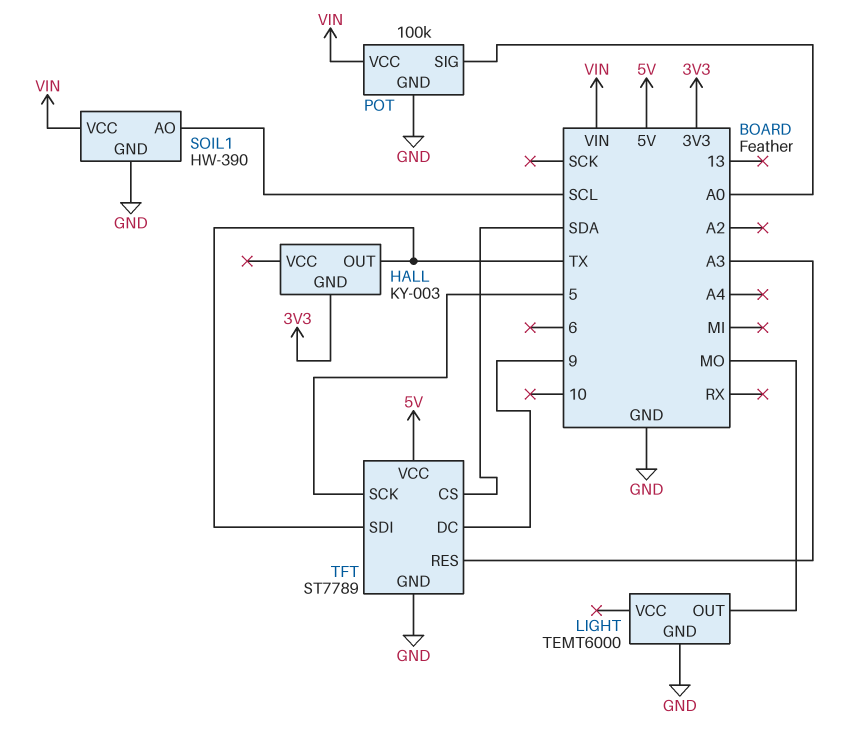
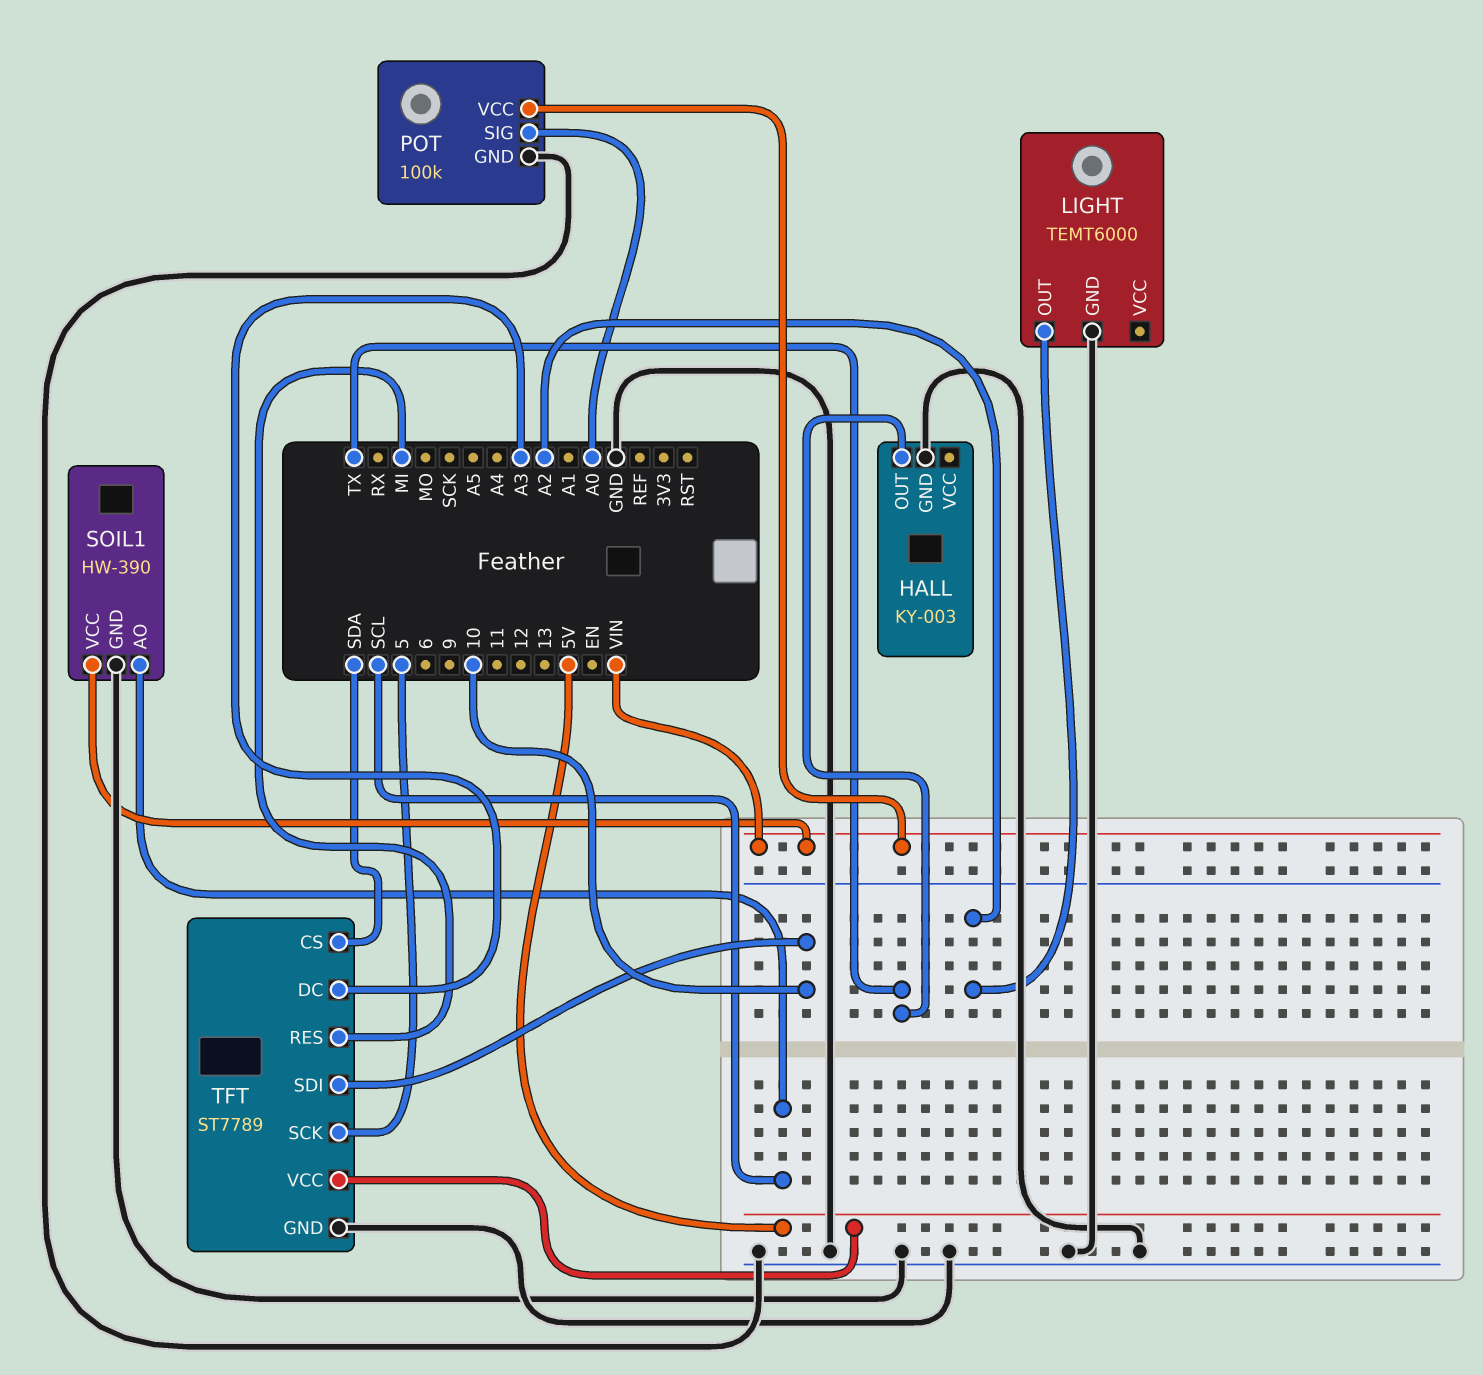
HALL pin GND: 3V3 -> GND
LIGHT pin OUT: MO -> A2
TFT pin DC: 9 -> A3
TFT pin RES: A3 -> MI
TFT pin SDI: TX -> 10

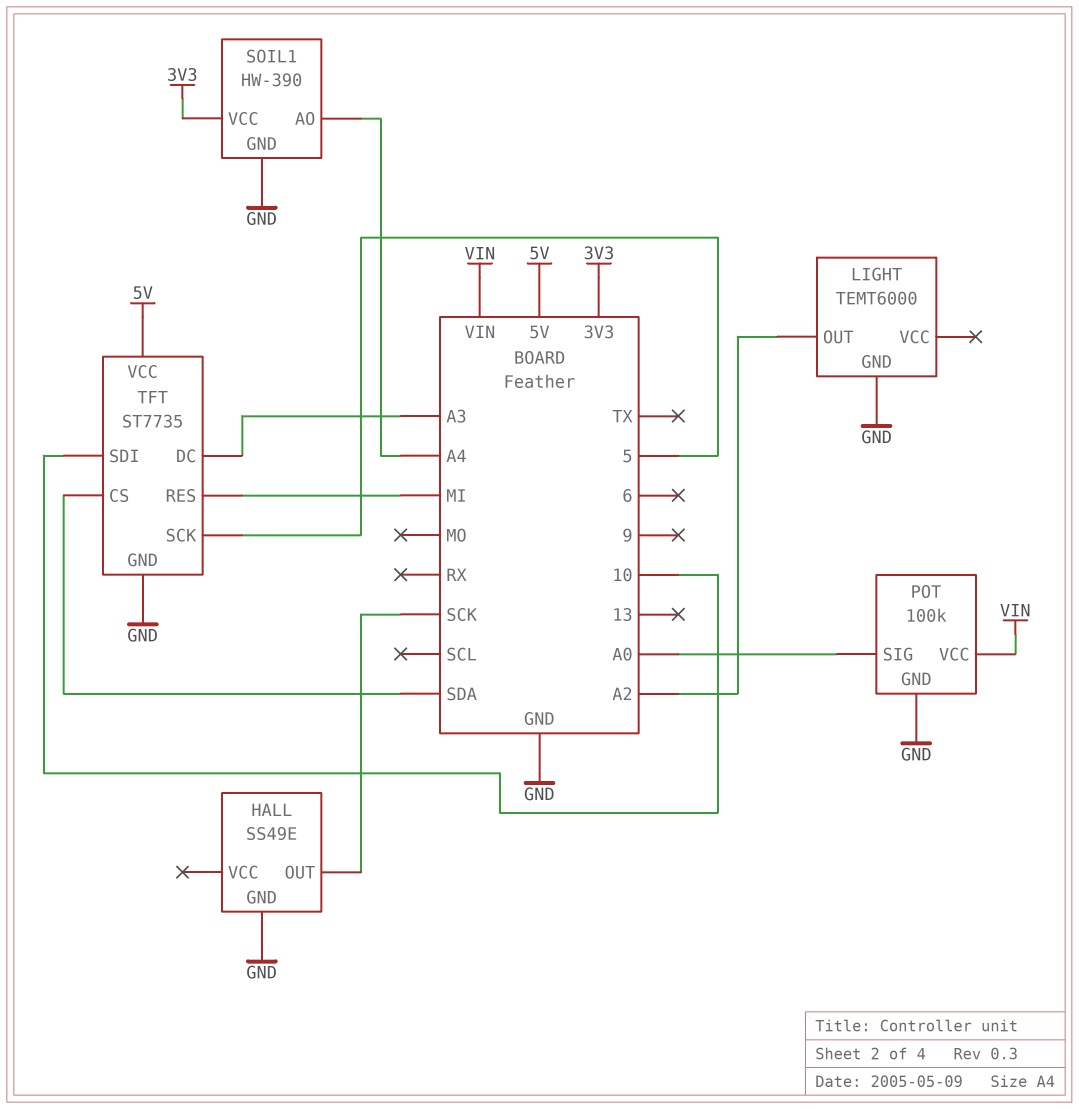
HALL: KY-003 -> SS49E
HALL pin OUT: TX -> SCK
SOIL1 pin AO: SCL -> A4
SOIL1 pin VCC: VIN -> 3V3
TFT: ST7789 -> ST7735

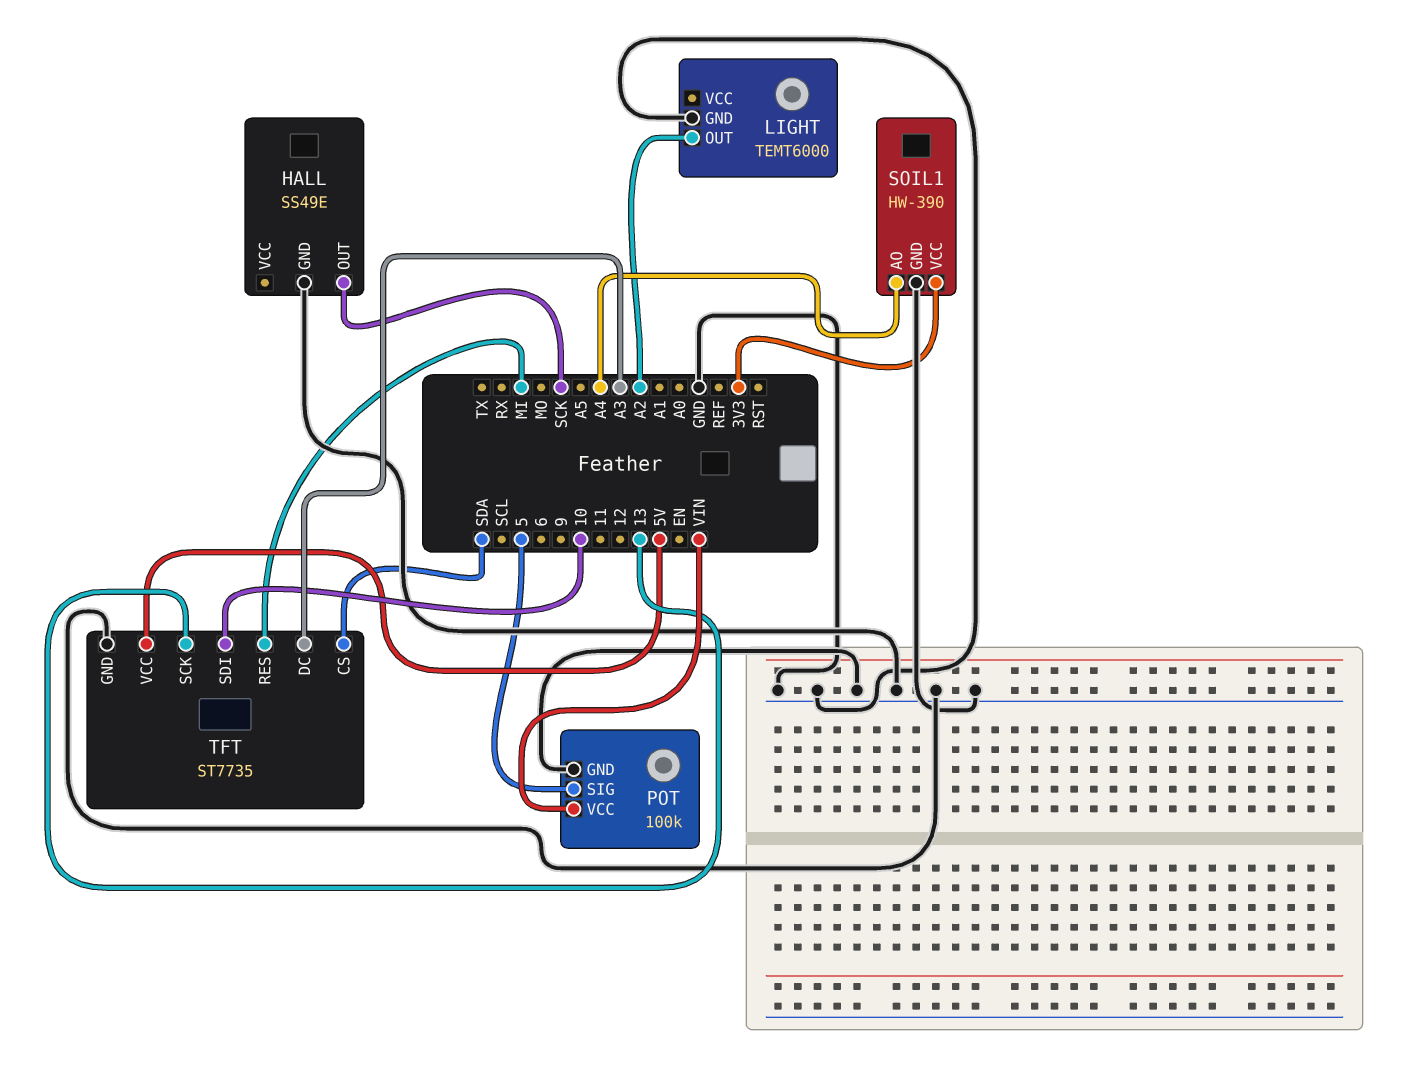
POT pin SIG: A0 -> 5
TFT pin SCK: 5 -> 13

